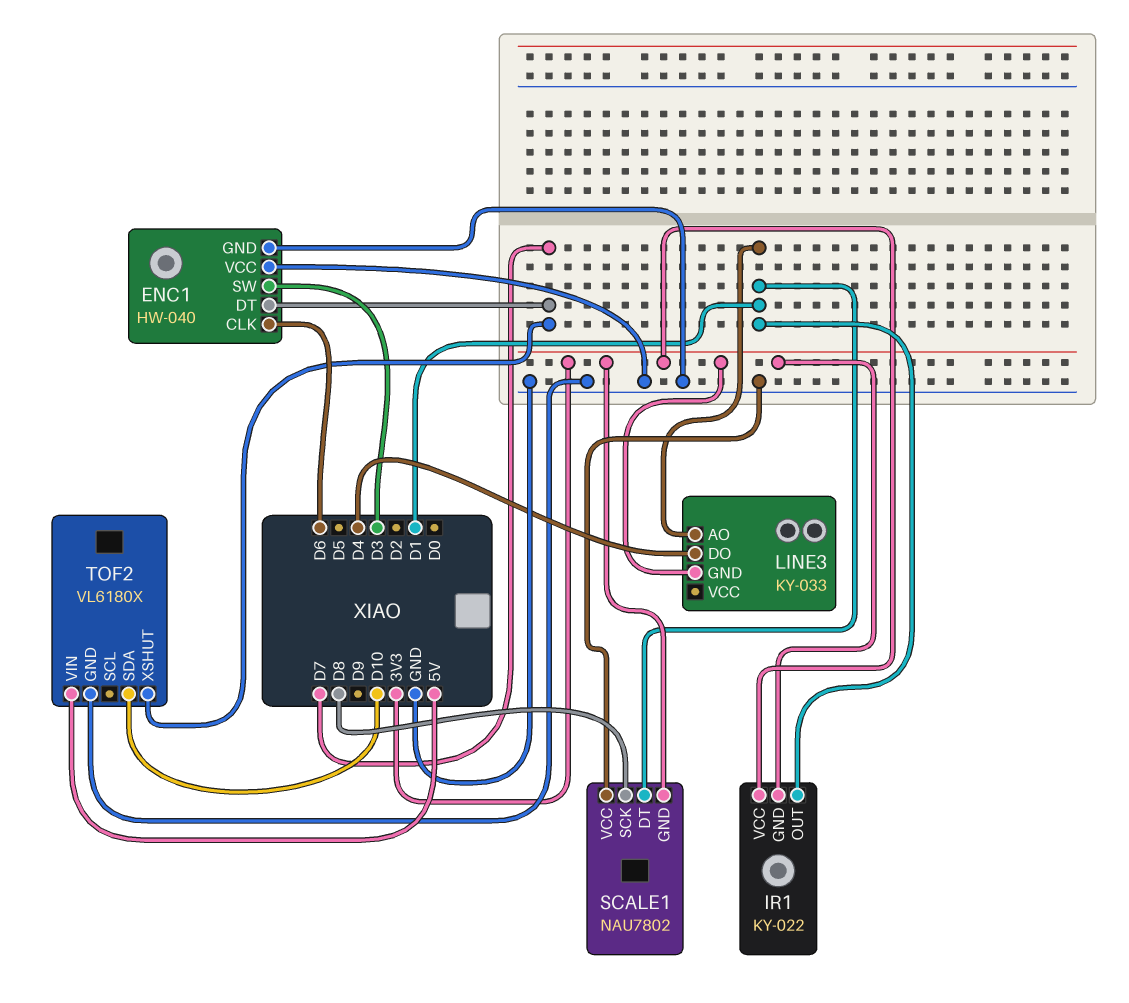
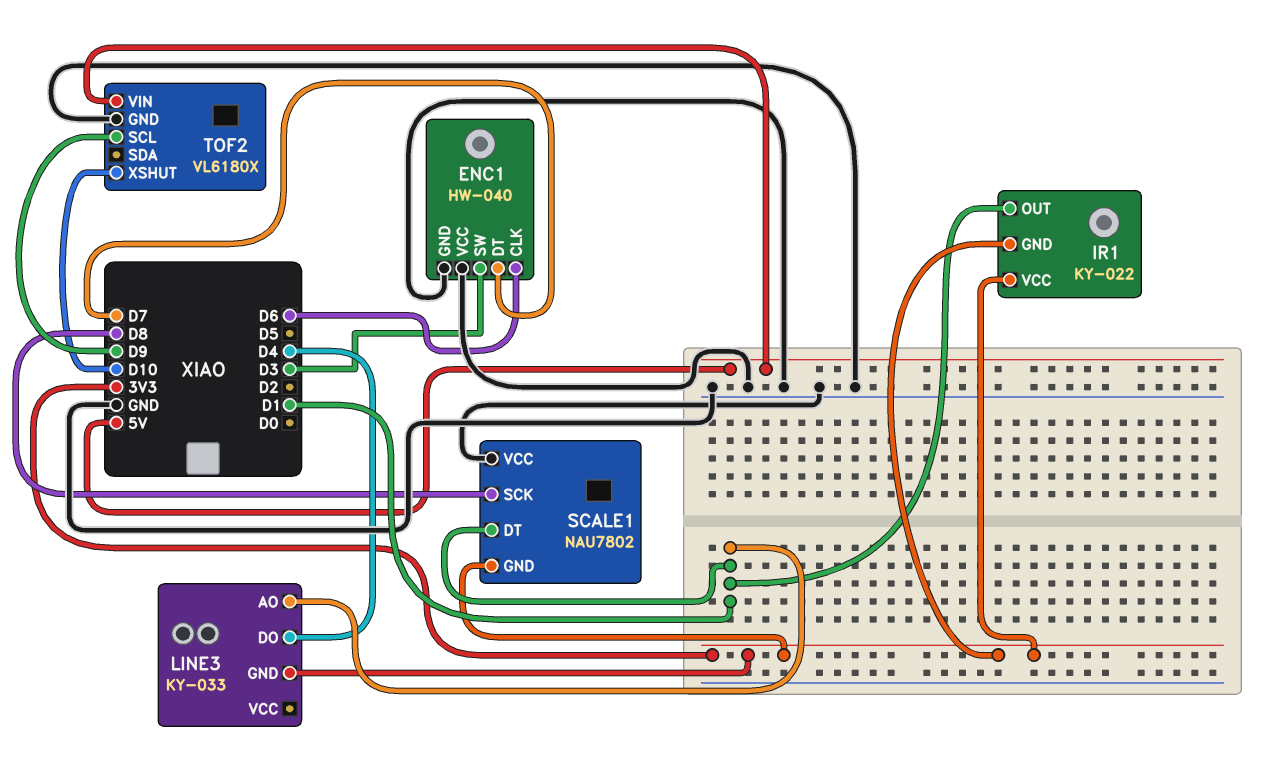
TOF2 pin SCL: none -> D9
TOF2 pin SDA: D10 -> none
TOF2 pin XSHUT: D7 -> D10

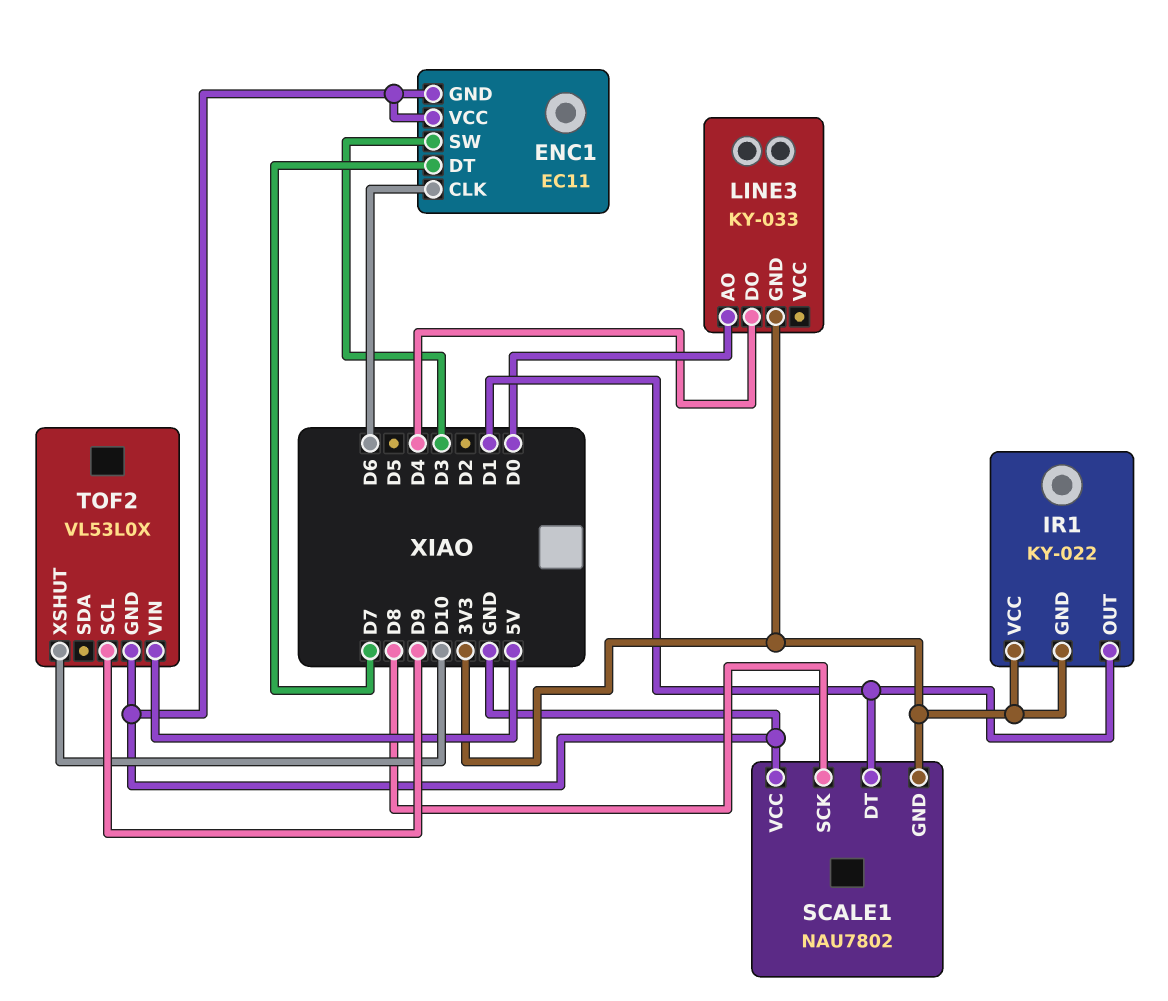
ENC1: HW-040 -> EC11
LINE3 pin AO: D1 -> D0
TOF2: VL6180X -> VL53L0X

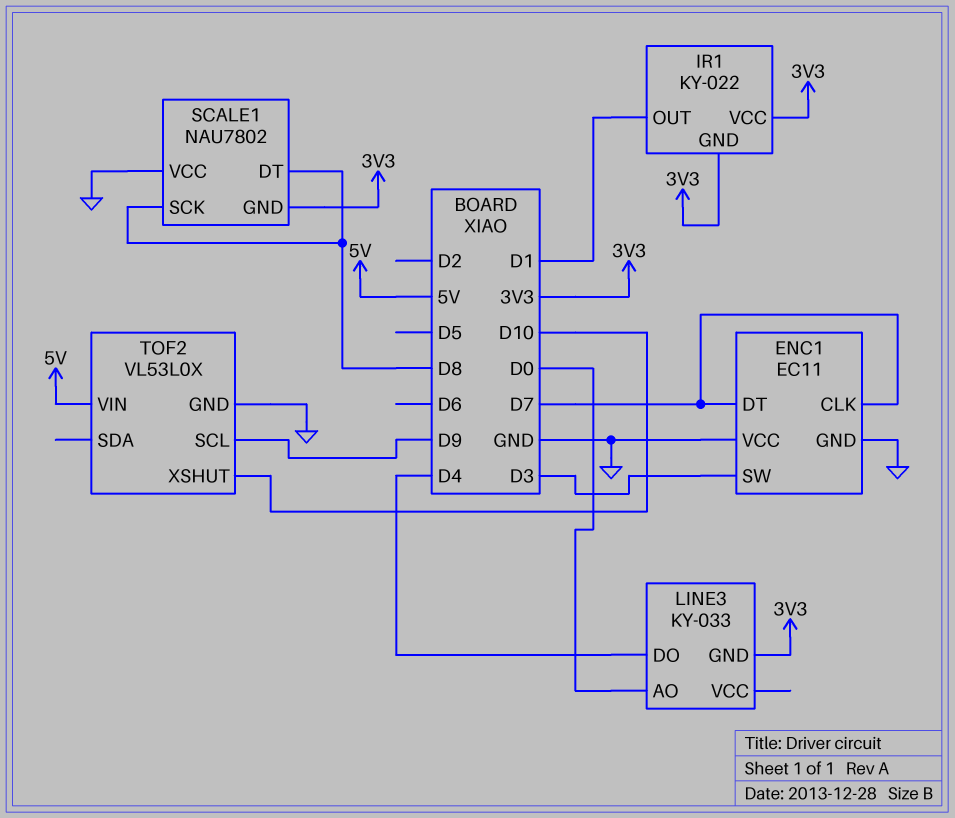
ENC1 pin CLK: D6 -> D7
SCALE1 pin DT: D1 -> D8

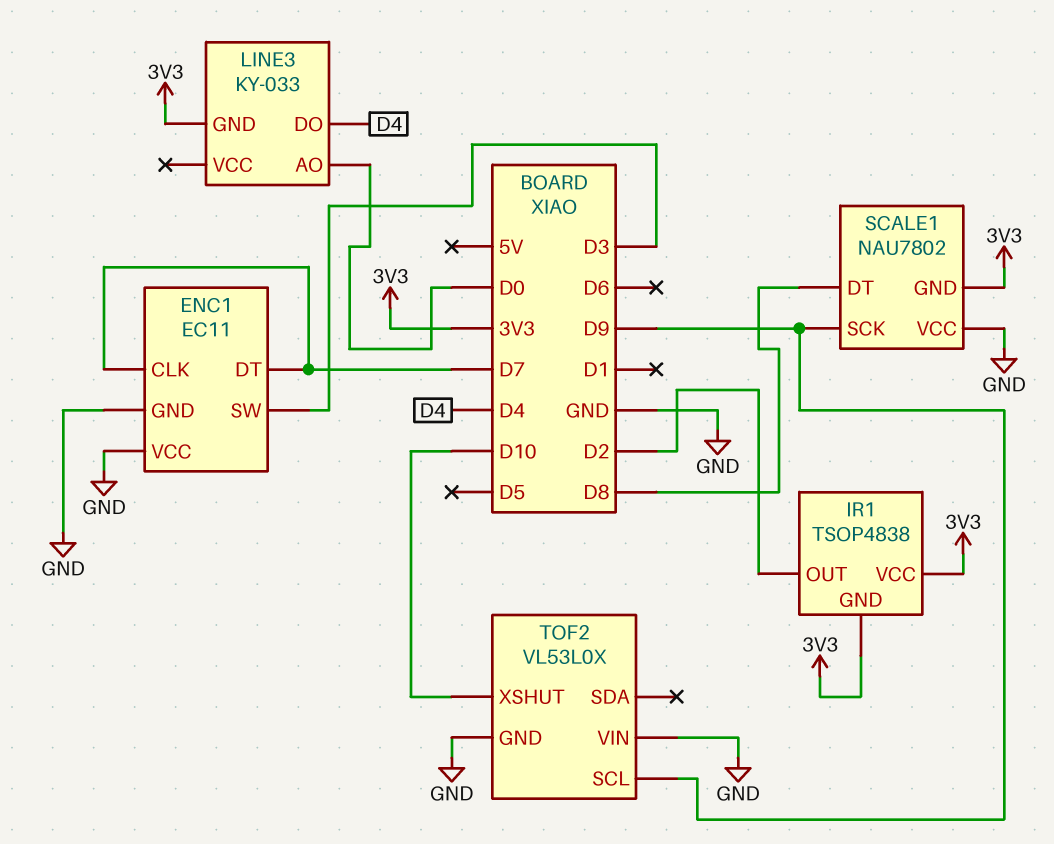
IR1: KY-022 -> TSOP4838
IR1 pin OUT: D1 -> D2
SCALE1 pin SCK: D8 -> D9
TOF2 pin VIN: 5V -> GND

